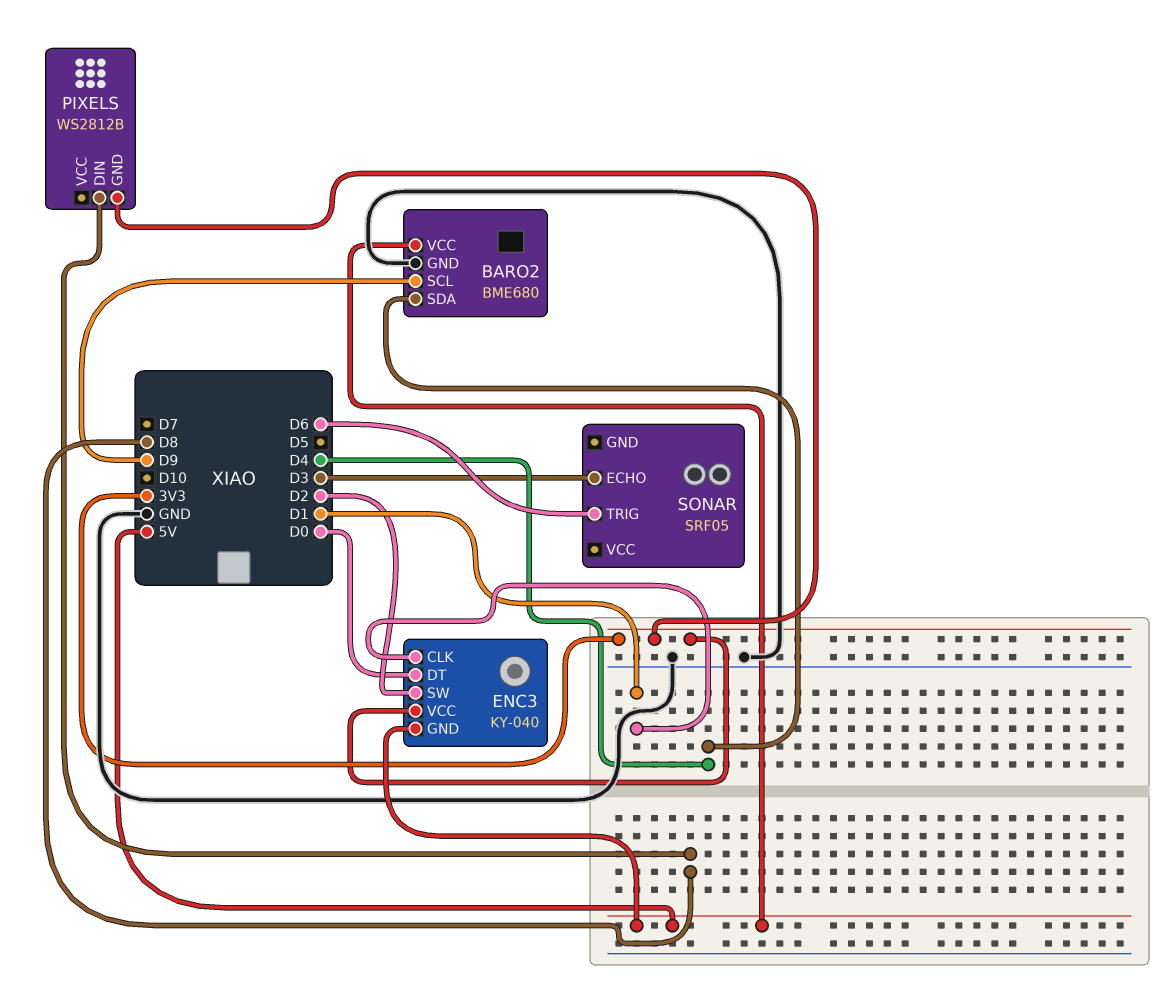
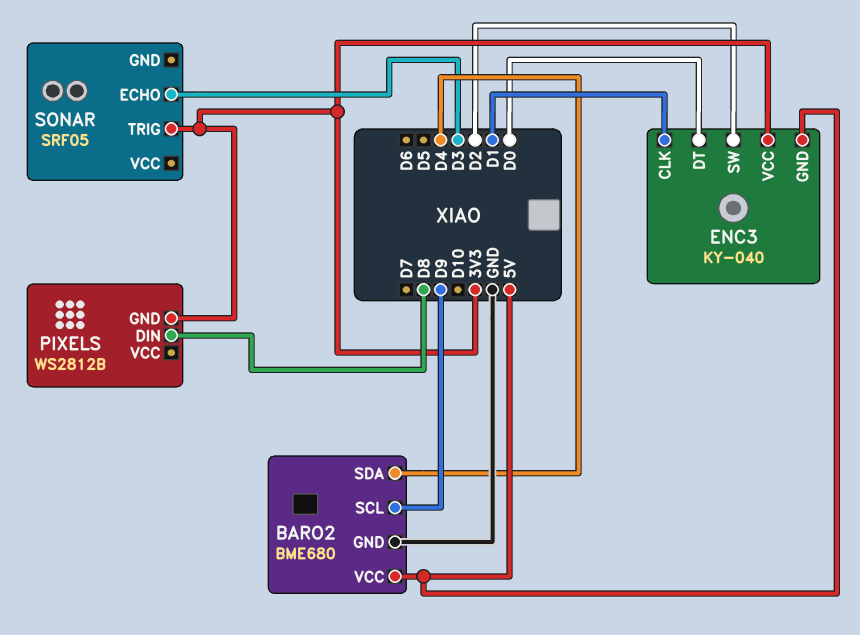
SONAR pin TRIG: D6 -> 3V3

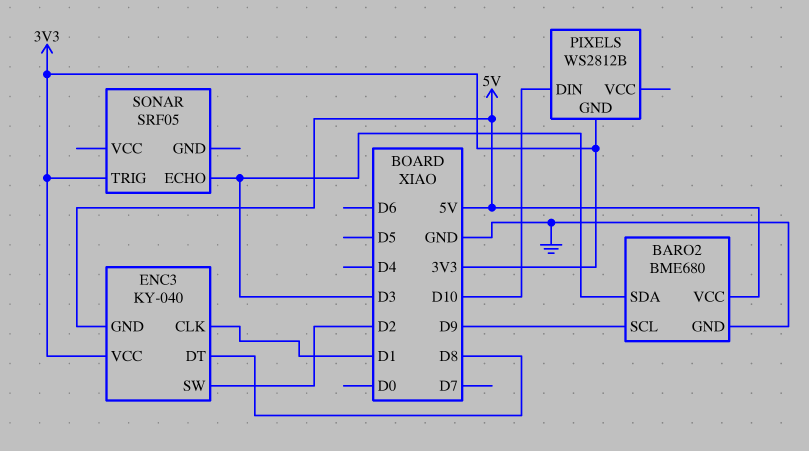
BARO2 pin SDA: D4 -> D3
ENC3 pin DT: D0 -> D8
PIXELS pin DIN: D8 -> D10

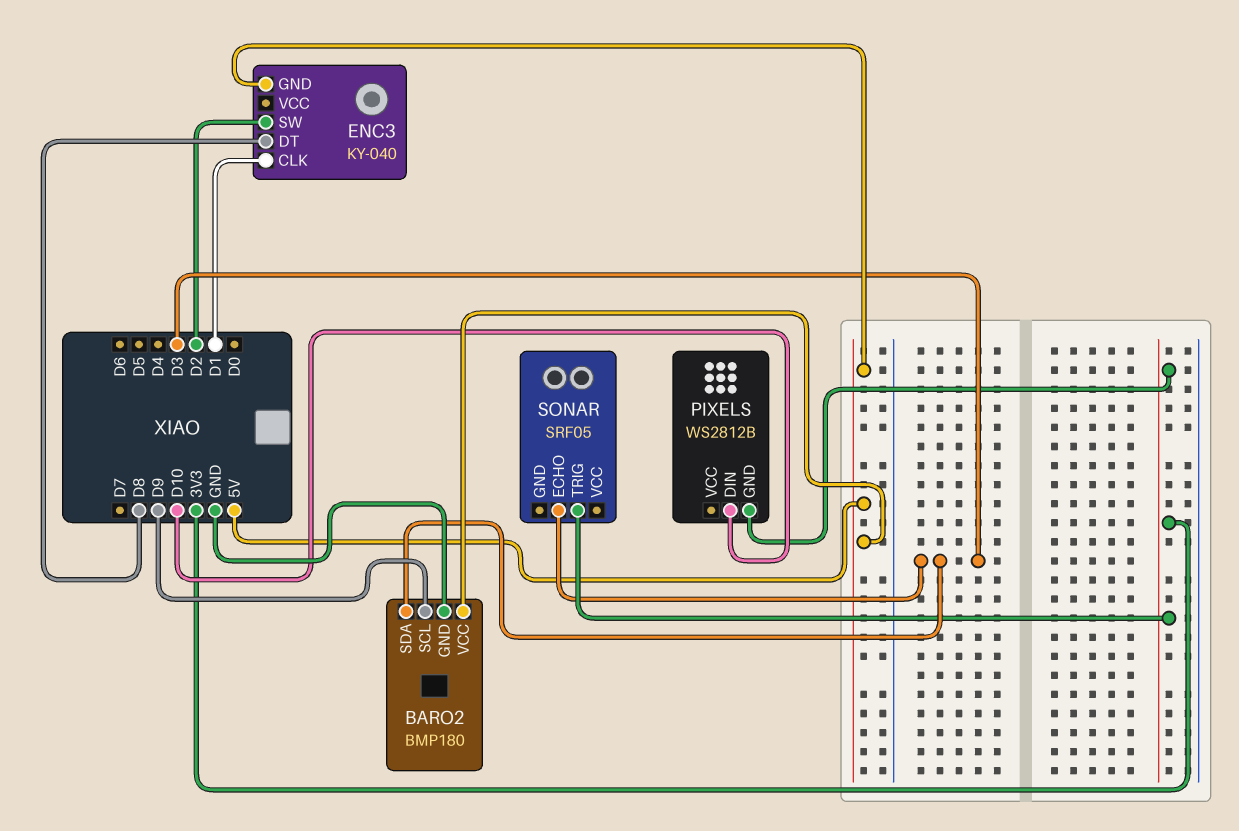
BARO2: BME680 -> BMP180
ENC3 pin VCC: 3V3 -> none

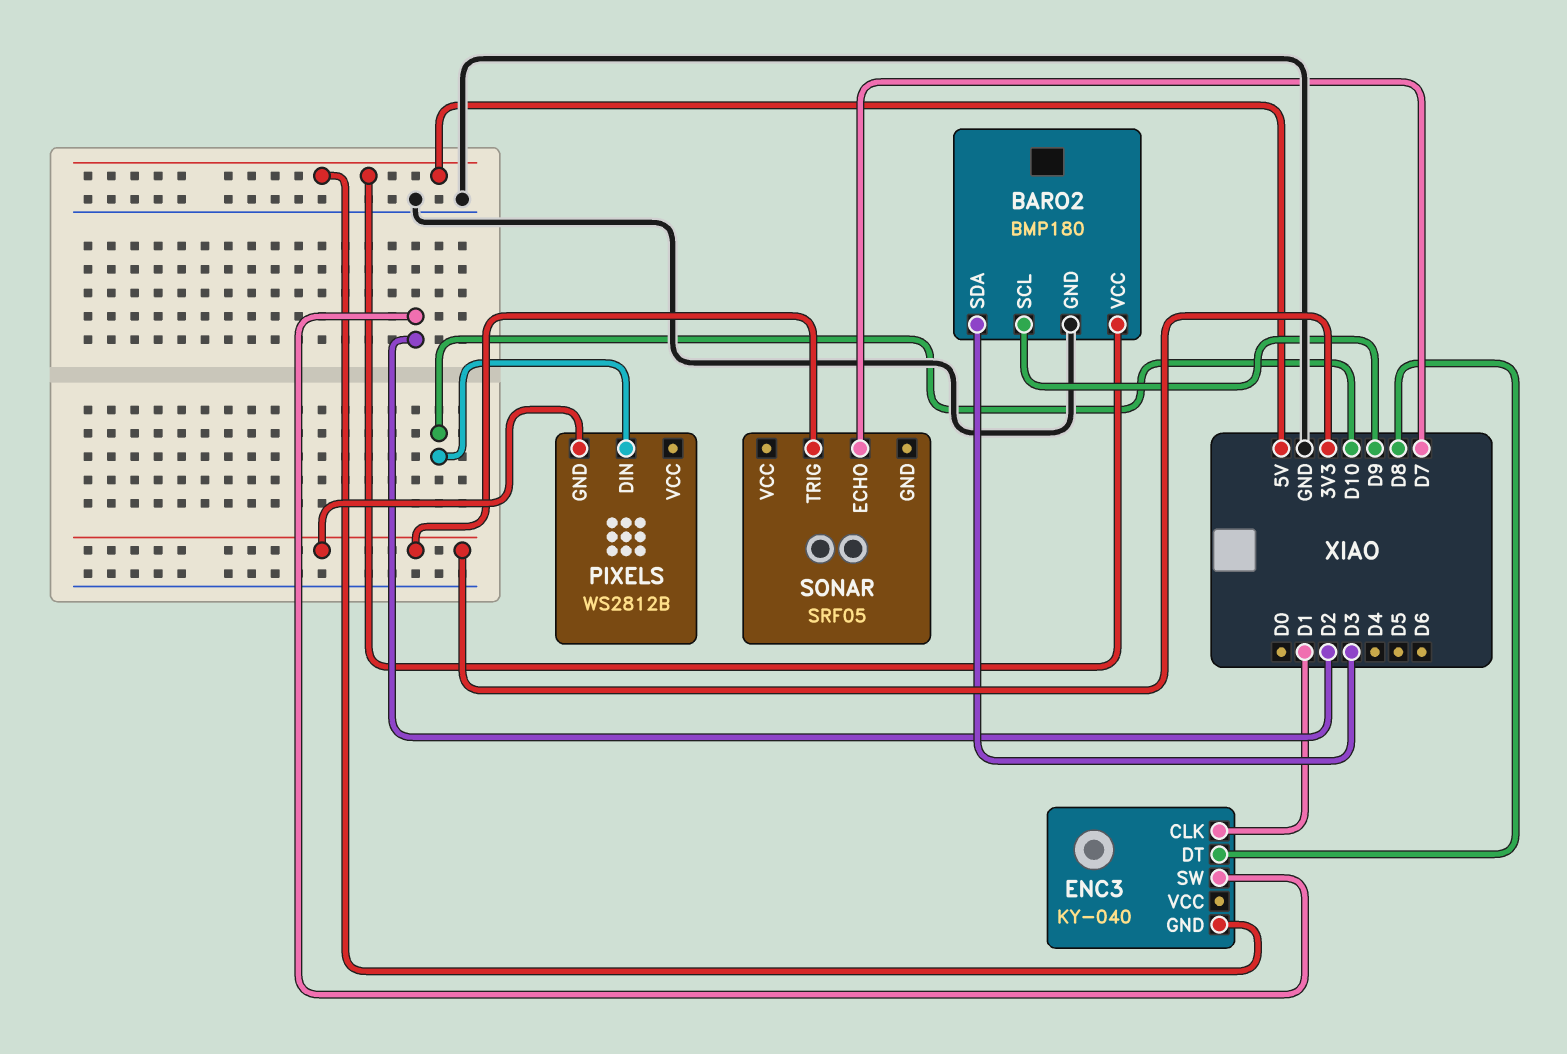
SONAR pin ECHO: D3 -> D7

